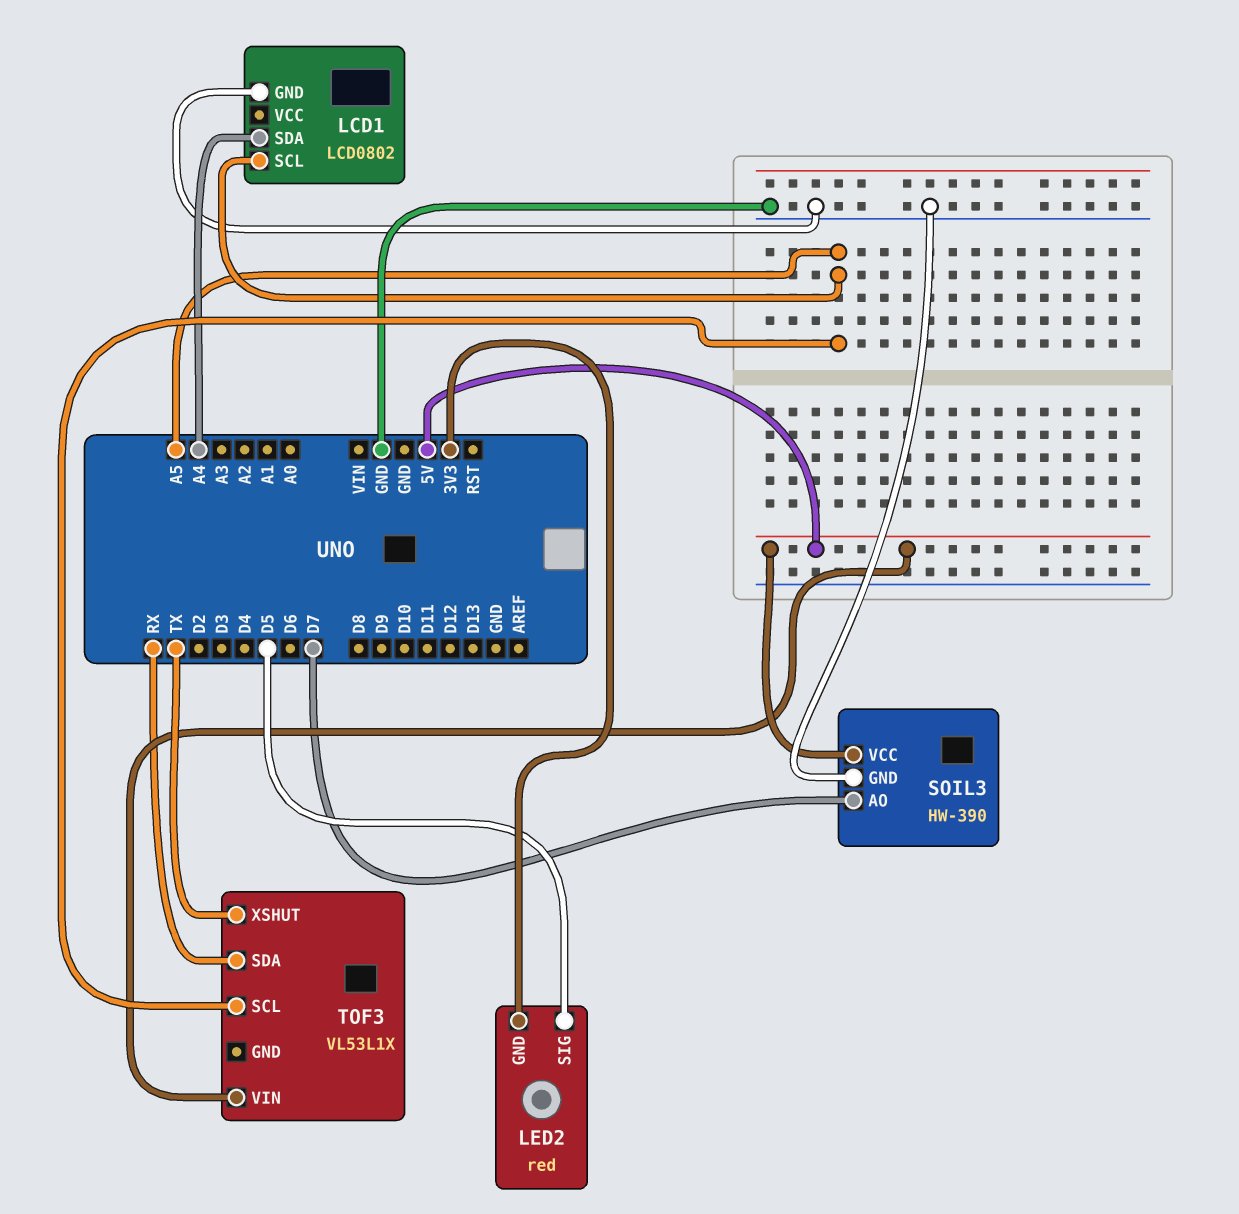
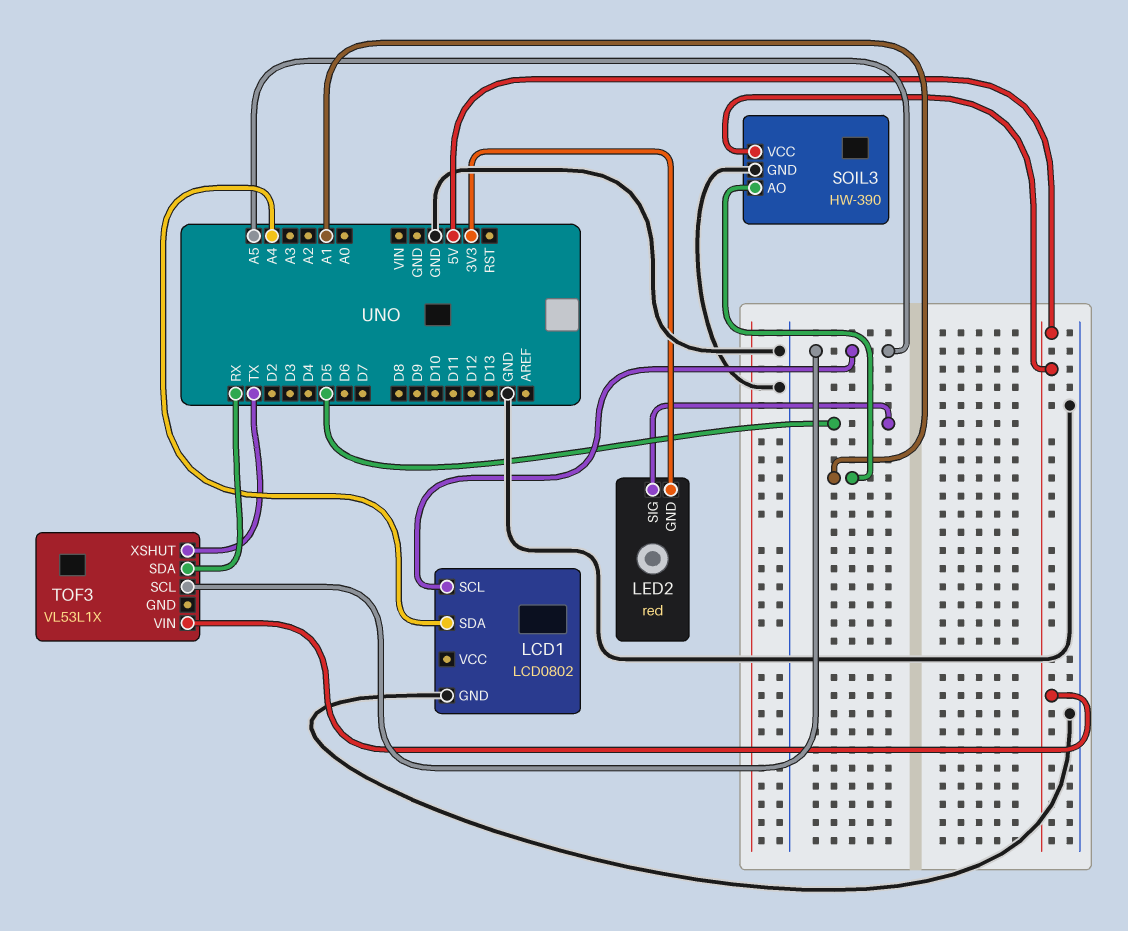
SOIL3 pin AO: D7 -> A1

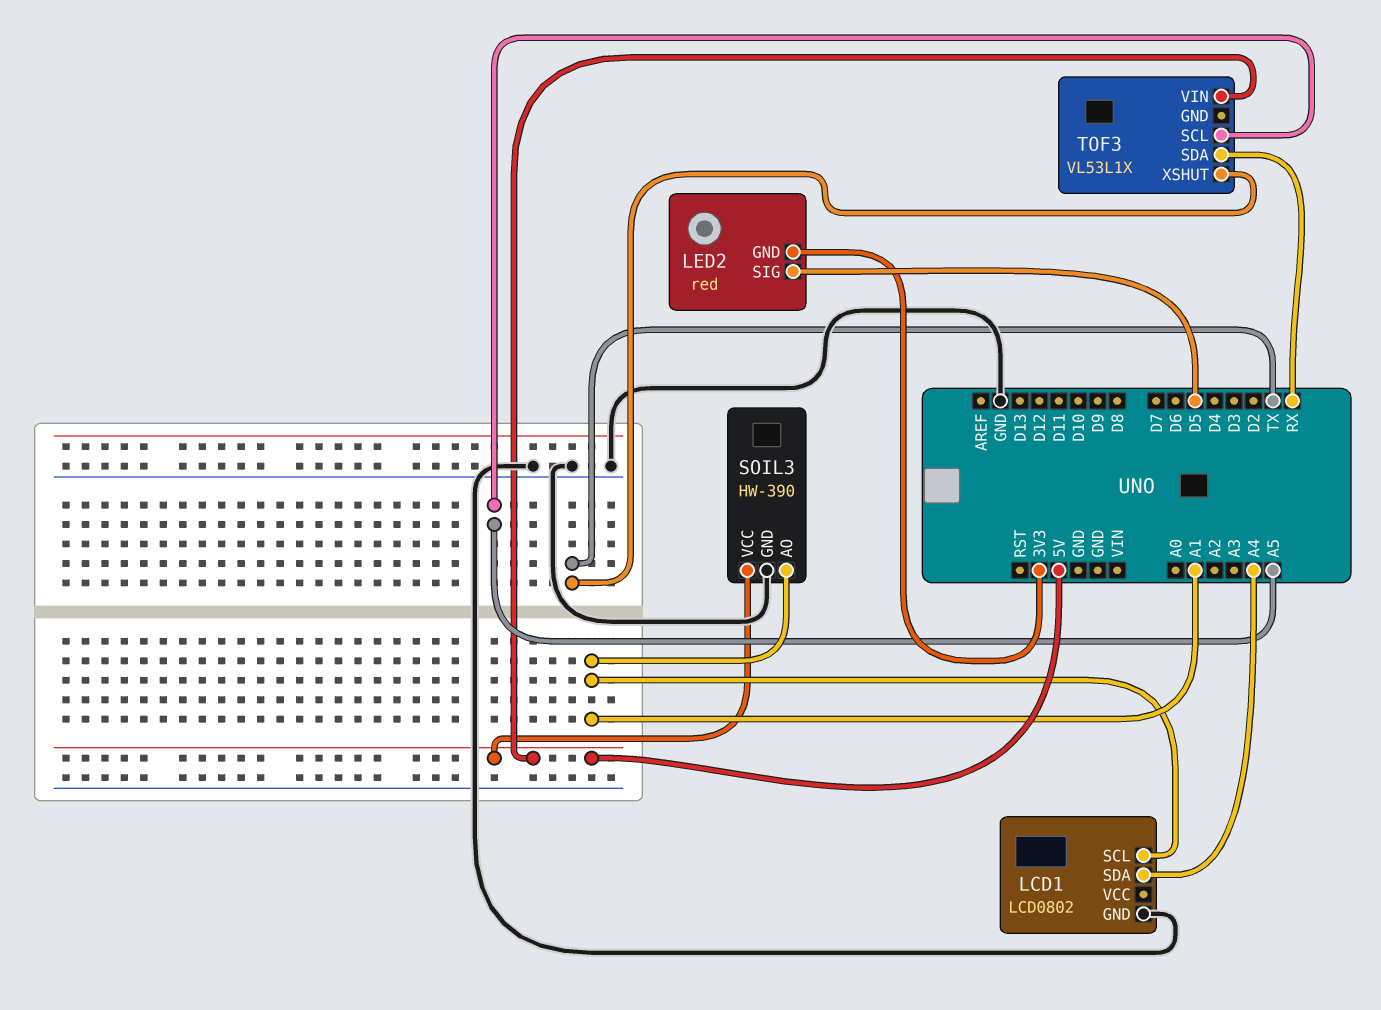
LCD1 pin SCL: A5 -> A1

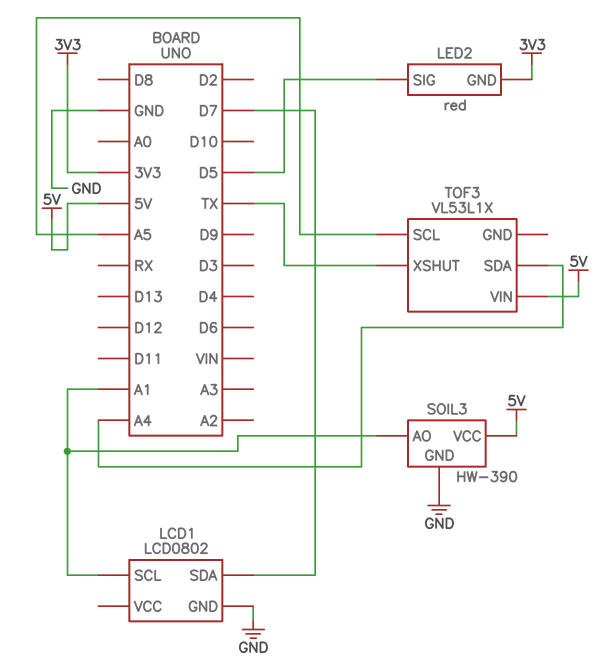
LCD1 pin SDA: A4 -> D7
TOF3 pin SDA: RX -> A4

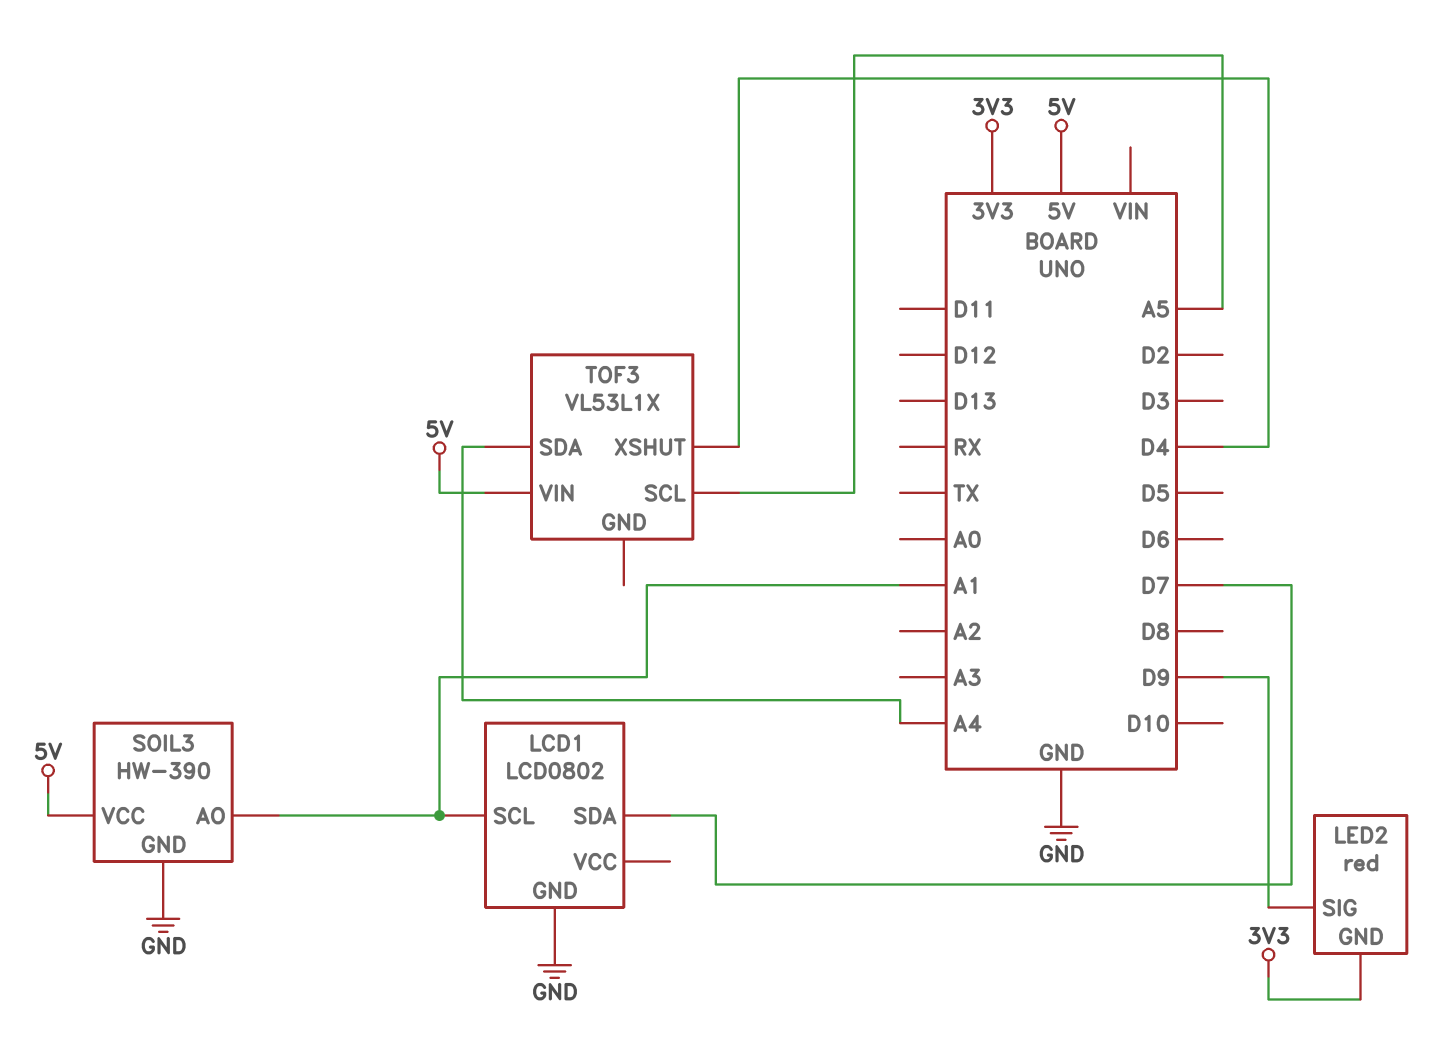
LED2 pin SIG: D5 -> D9
TOF3 pin XSHUT: TX -> D4

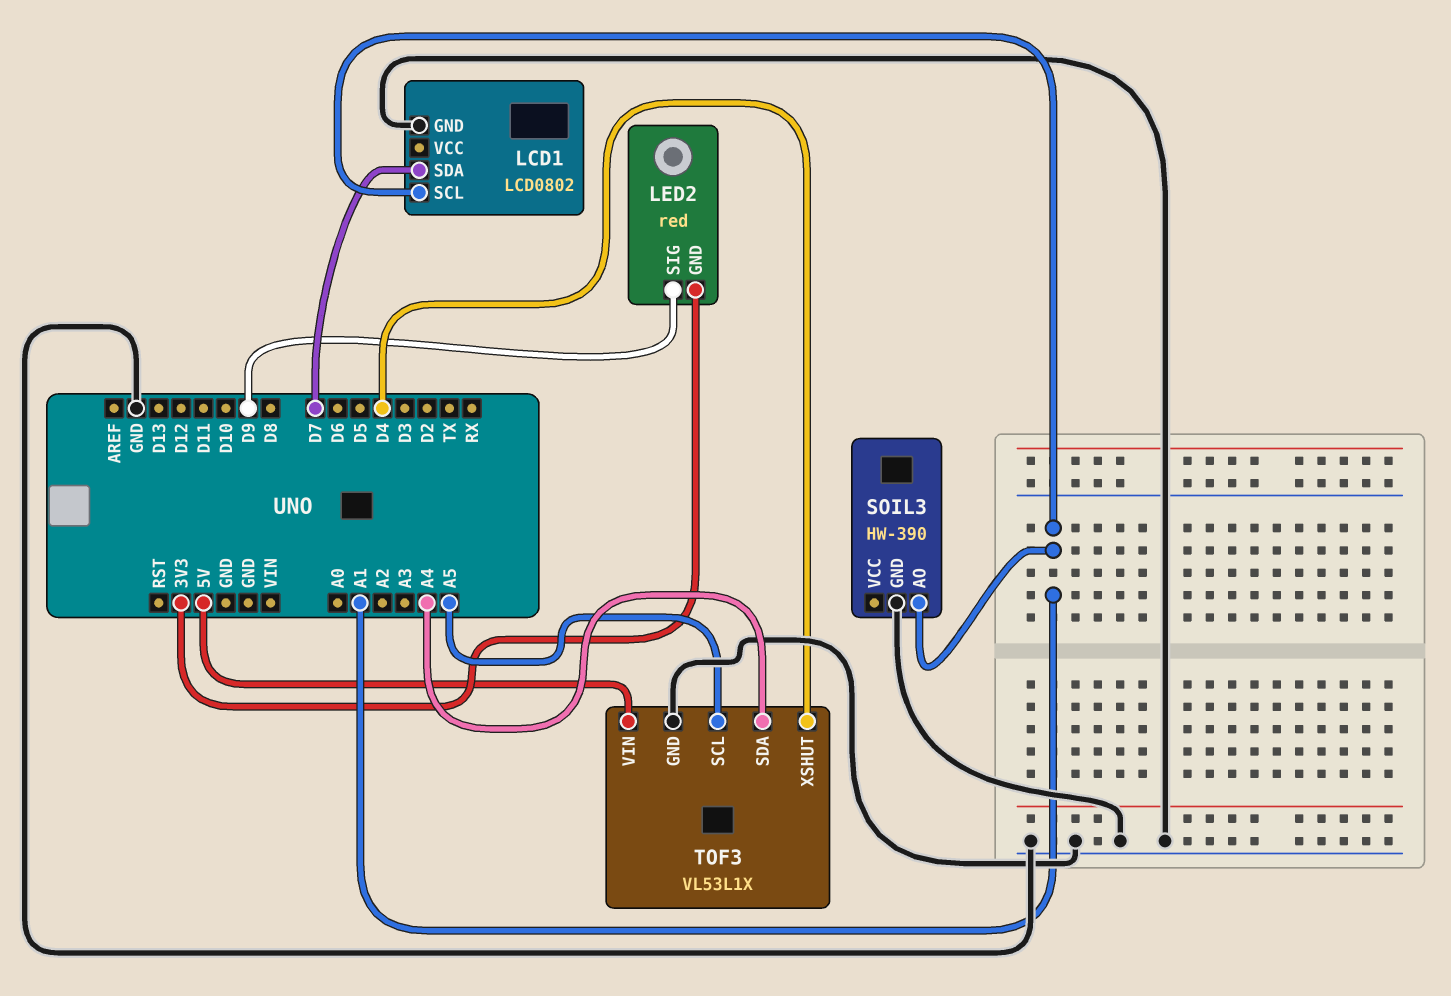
SOIL3 pin VCC: 5V -> none
TOF3 pin GND: none -> GND

